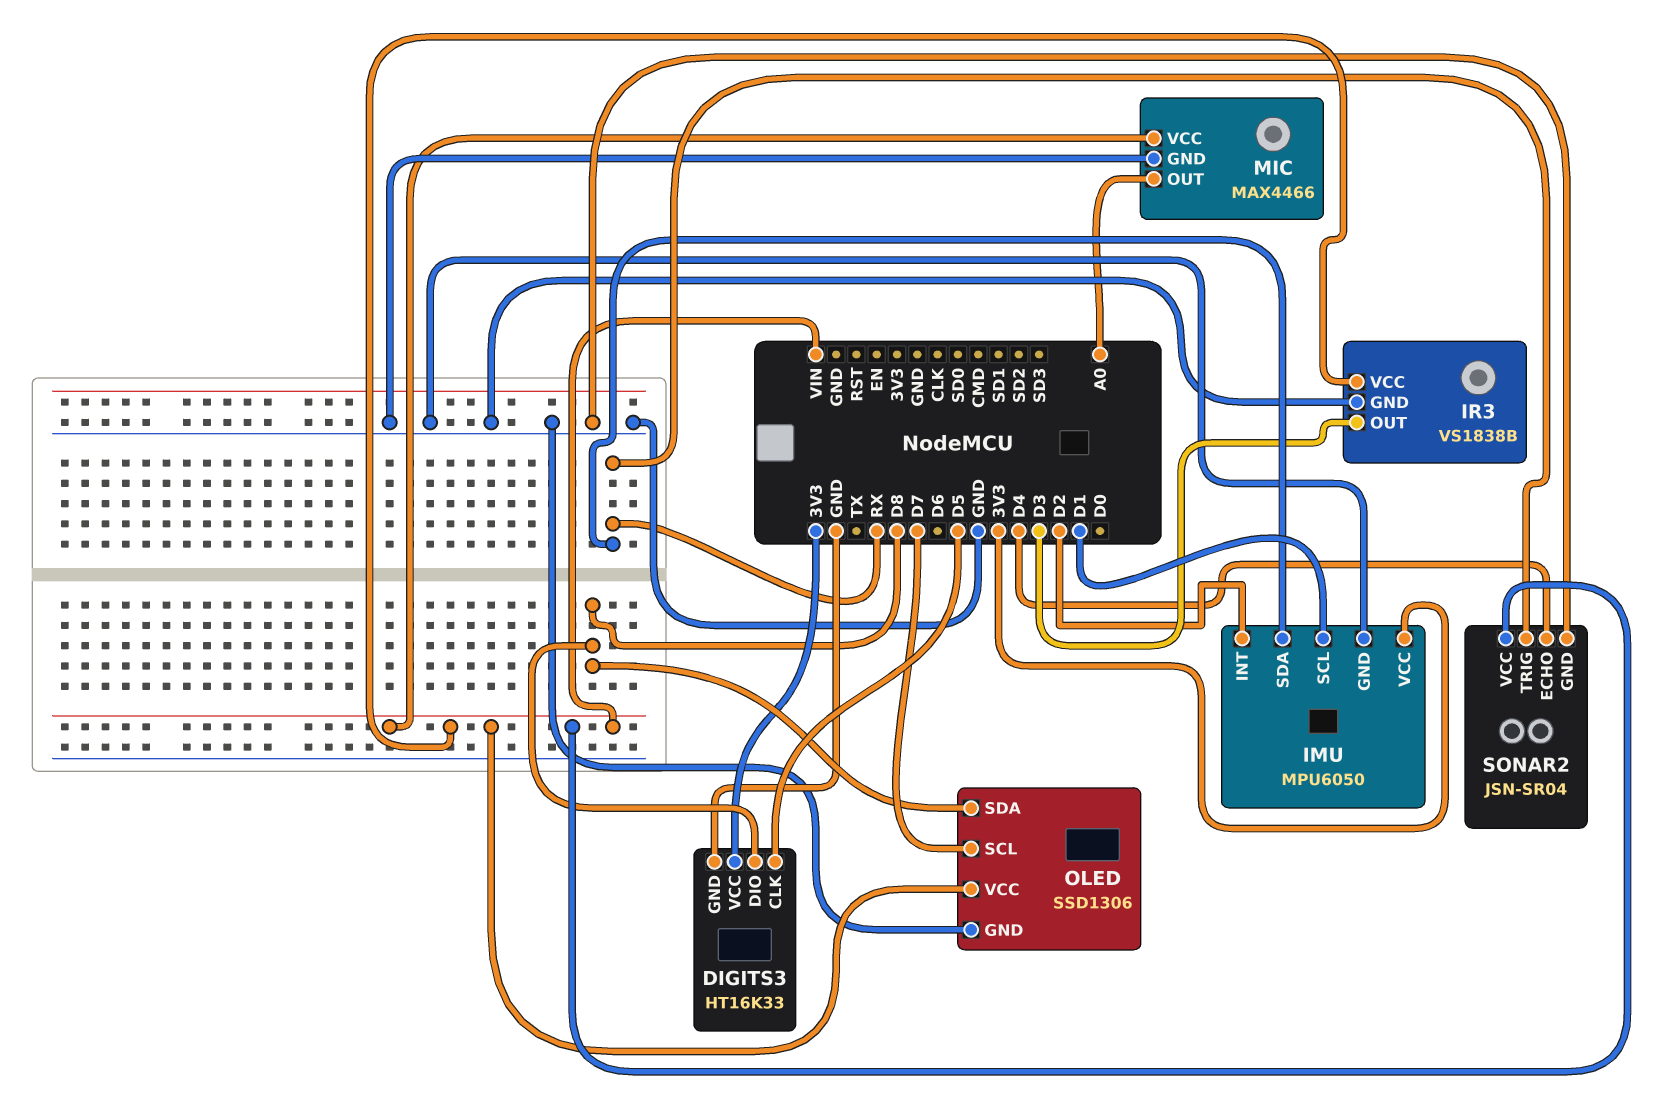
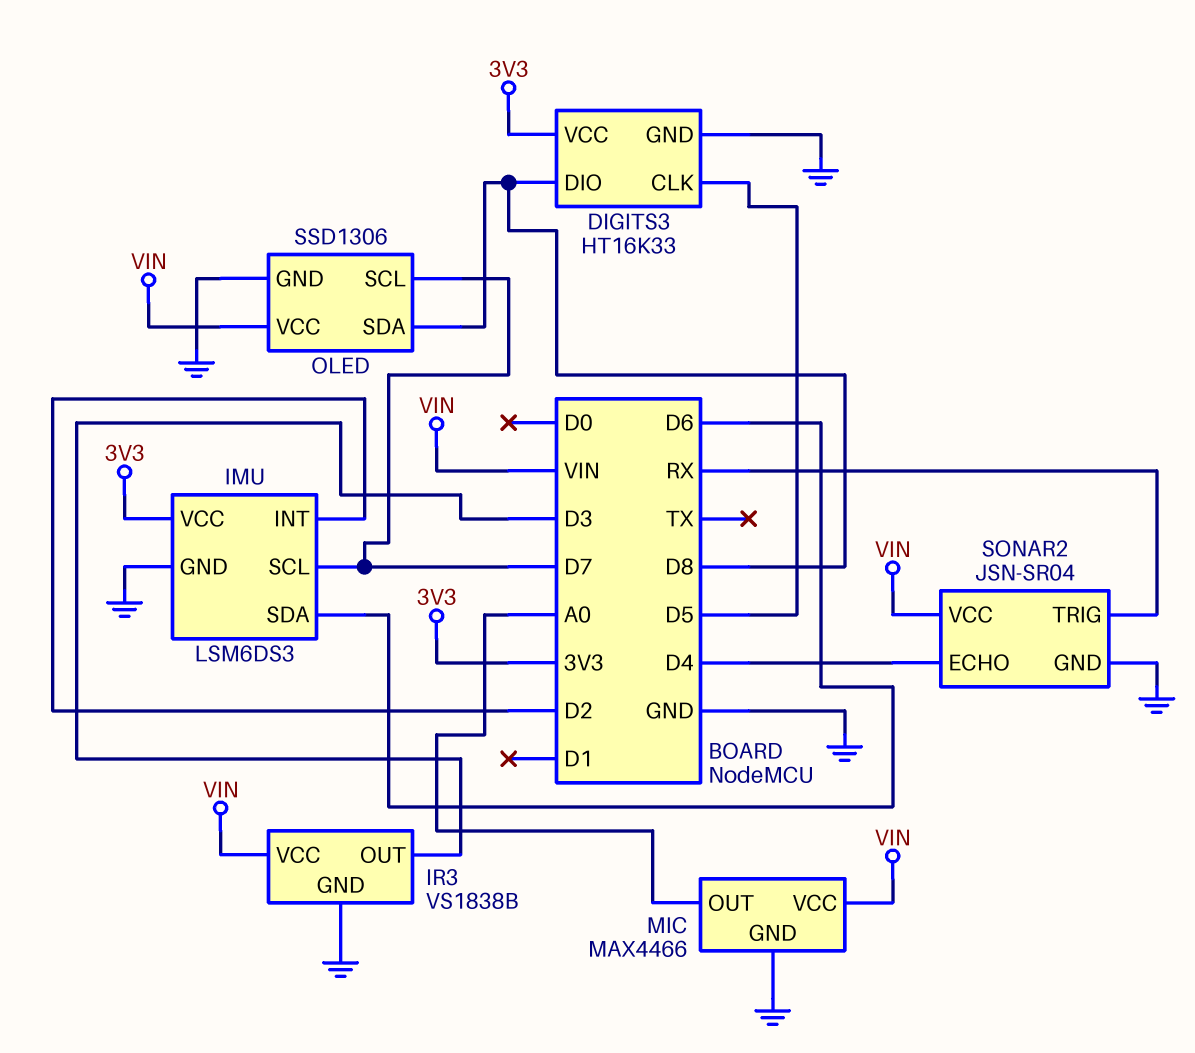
IMU: MPU6050 -> LSM6DS3
IMU pin SCL: D1 -> D7
IMU pin SDA: RX -> D6

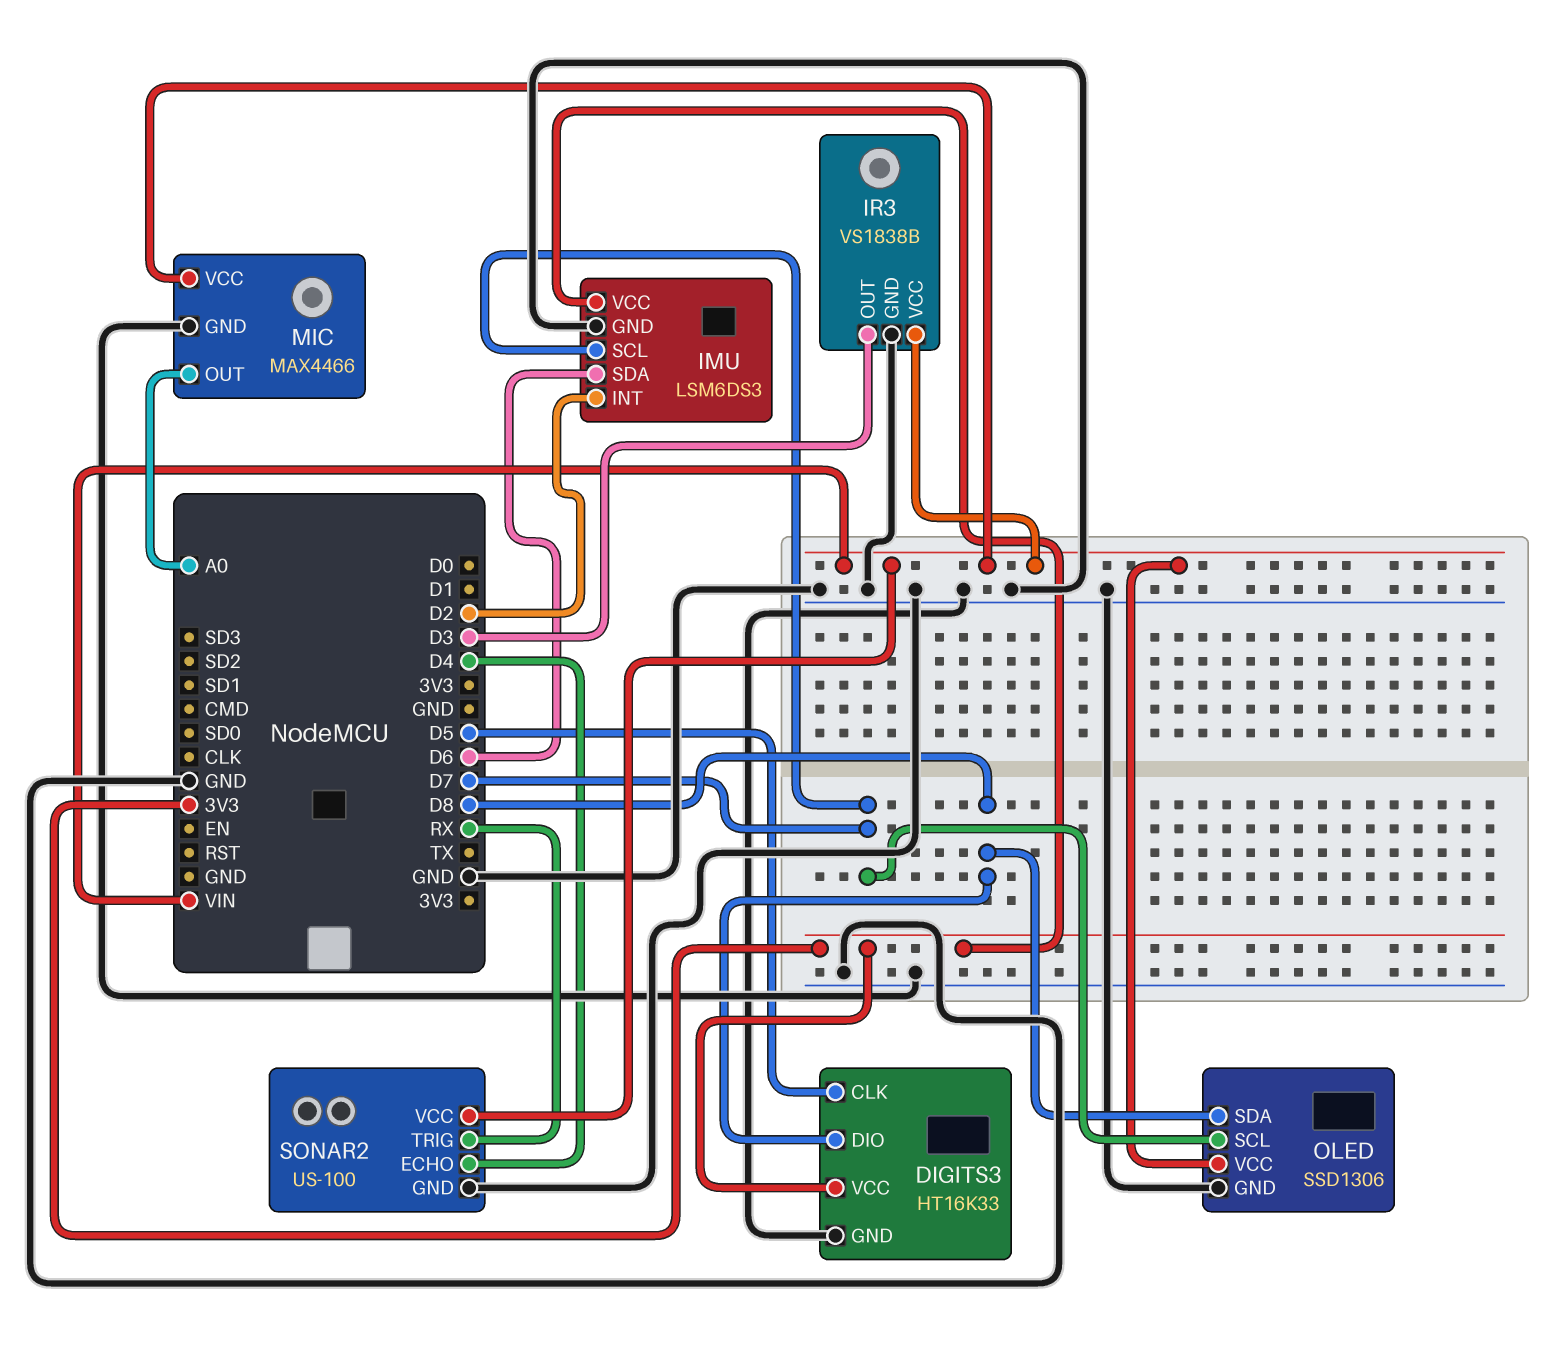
SONAR2: JSN-SR04 -> US-100

